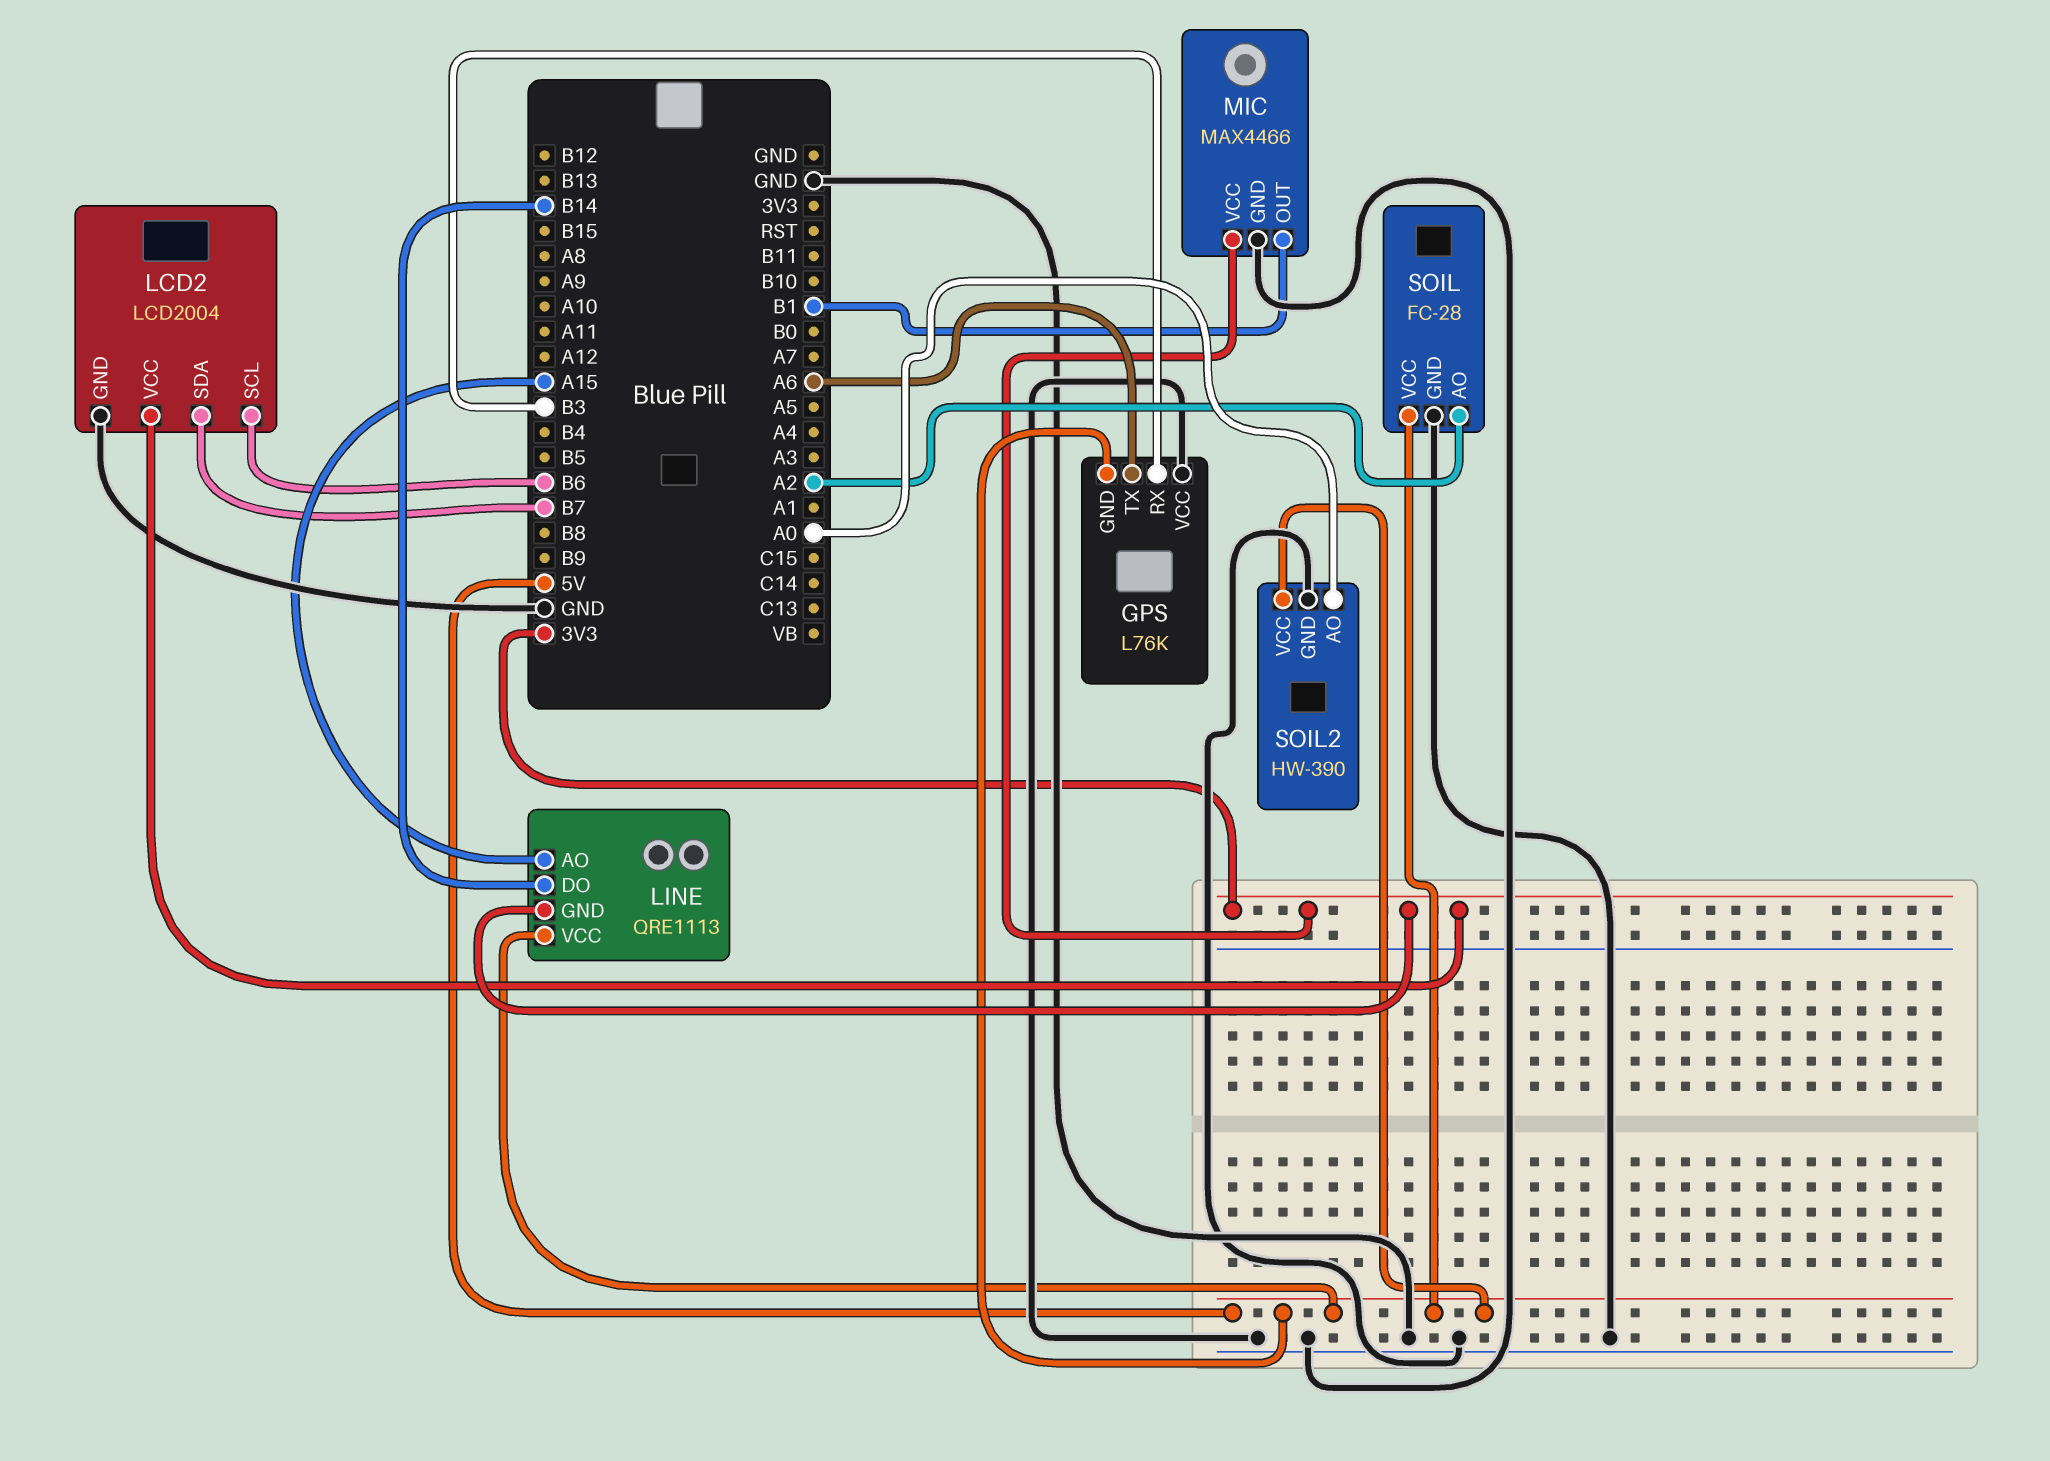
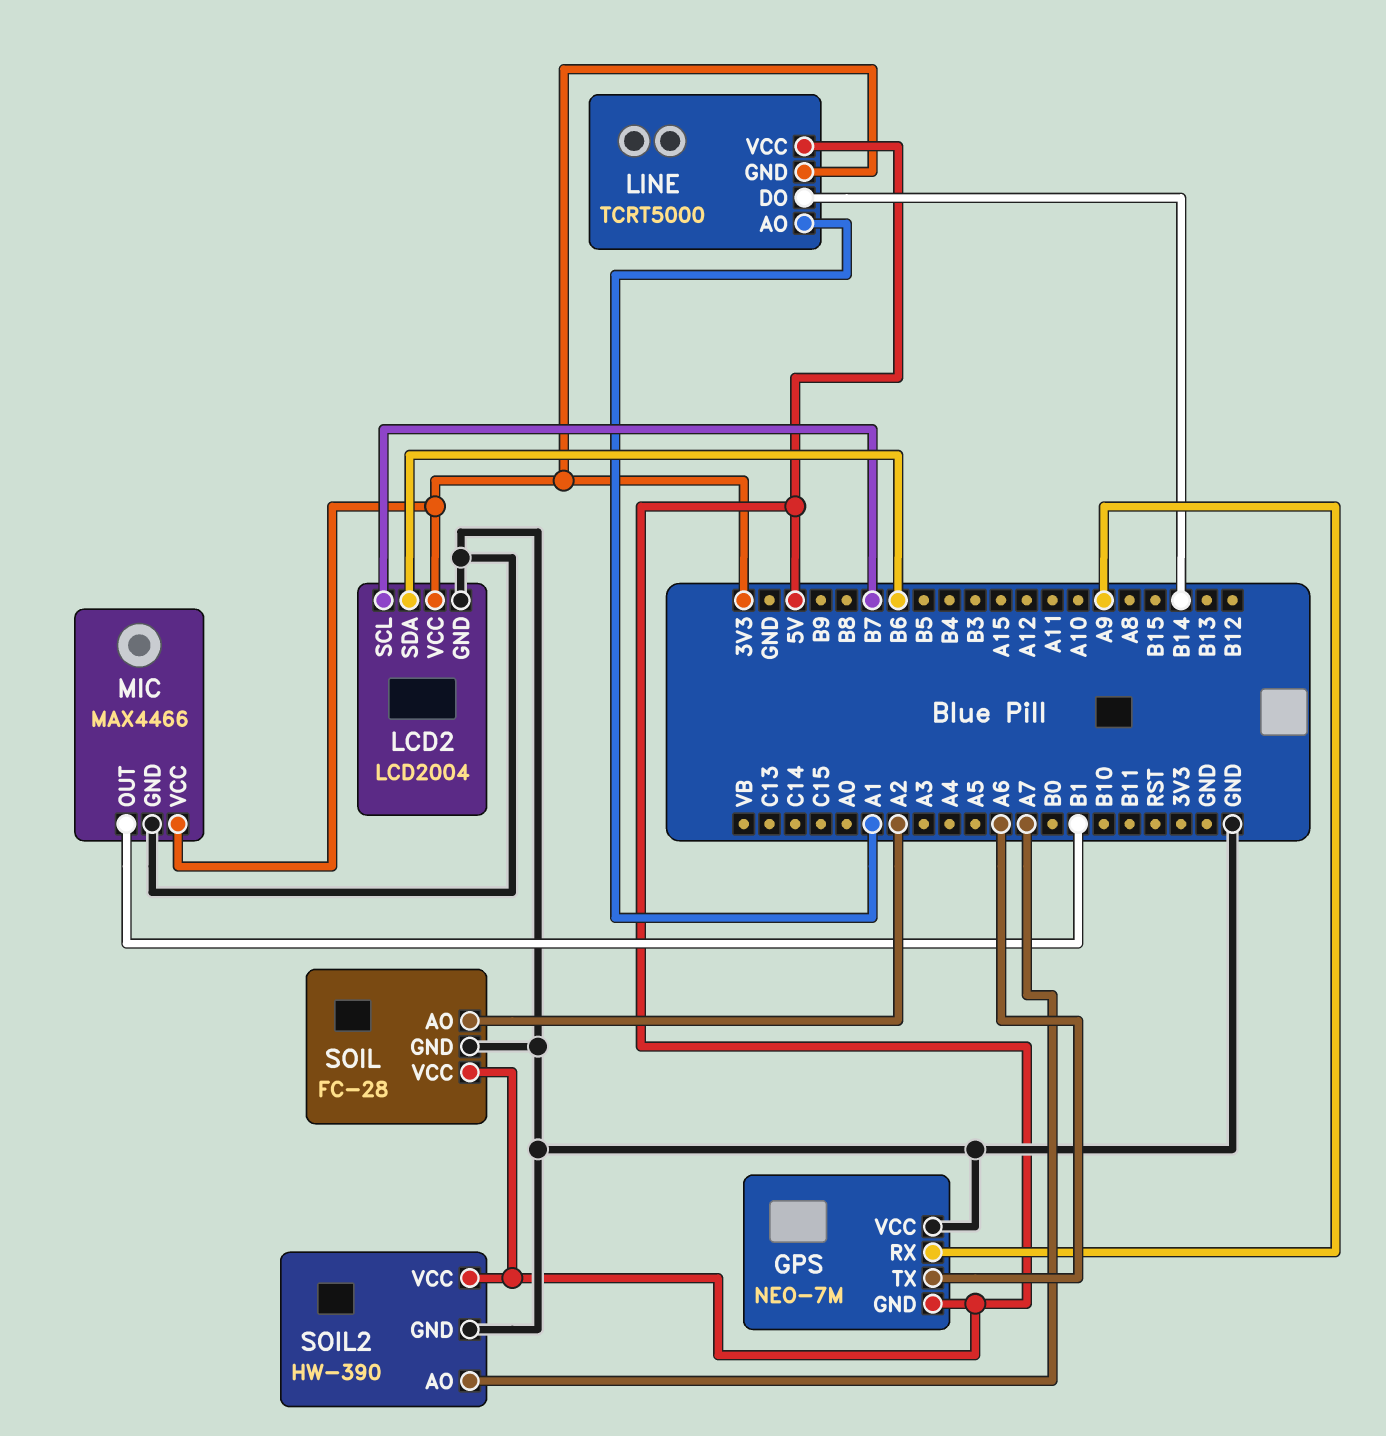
GPS: L76K -> NEO-7M
GPS pin RX: B3 -> A9
LCD2 pin SCL: B6 -> B7
LCD2 pin SDA: B7 -> B6
LINE: QRE1113 -> TCRT5000
LINE pin AO: A15 -> A1
SOIL2 pin AO: A0 -> A7

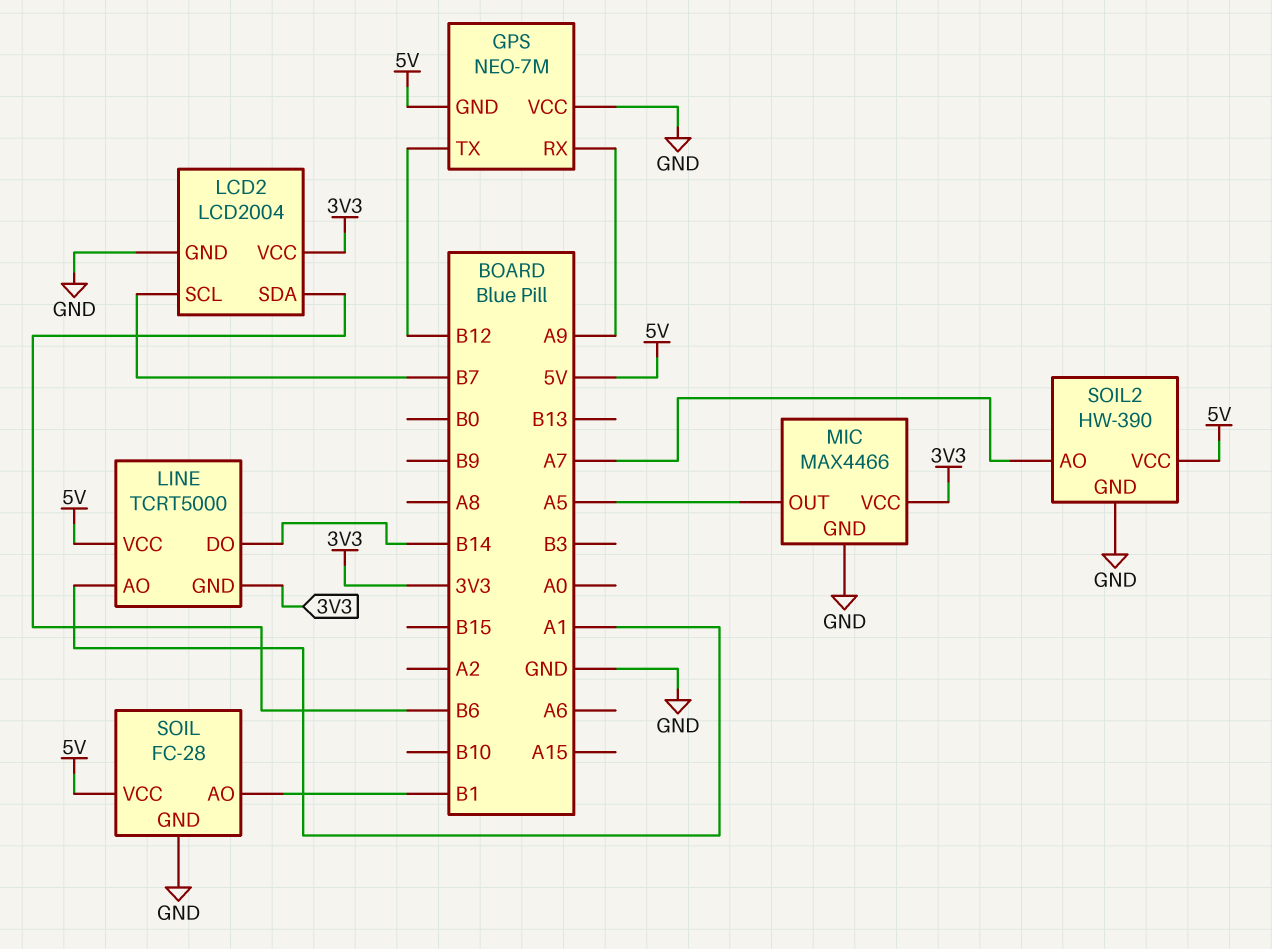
GPS pin TX: A6 -> B12
MIC pin OUT: B1 -> A5
SOIL pin AO: A2 -> B1

